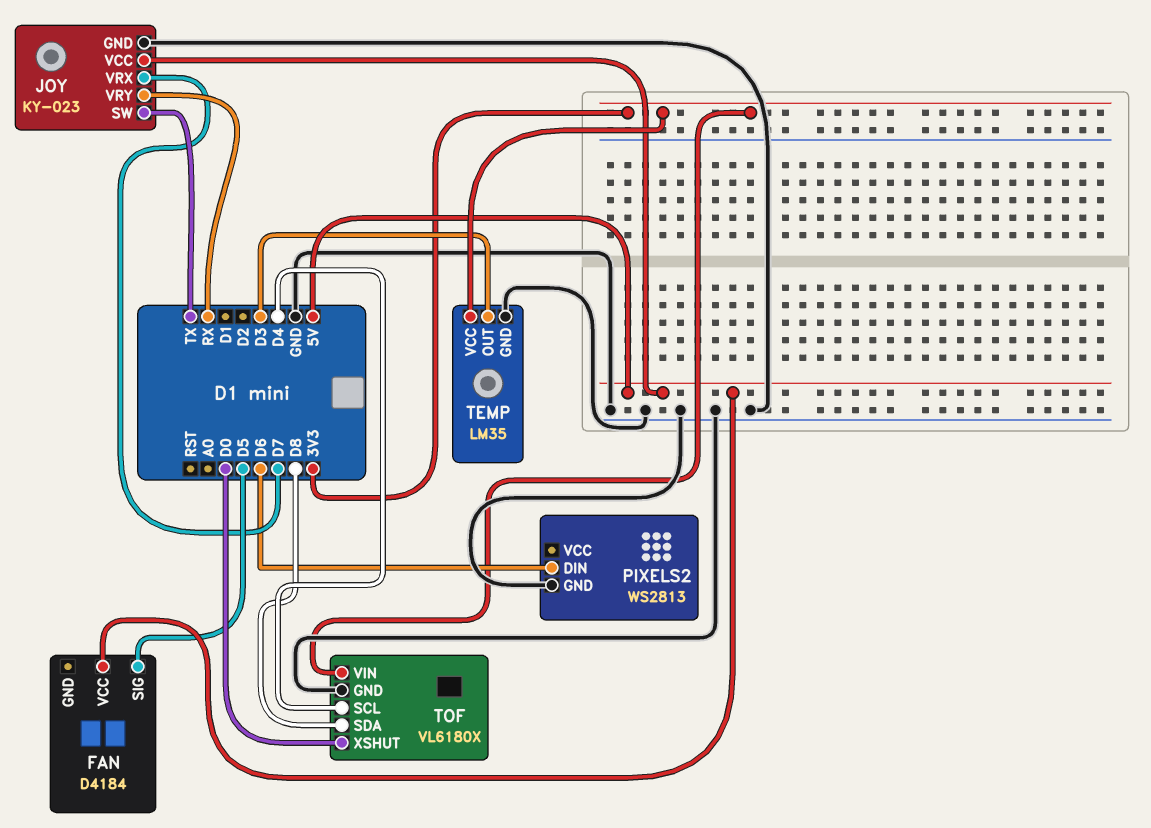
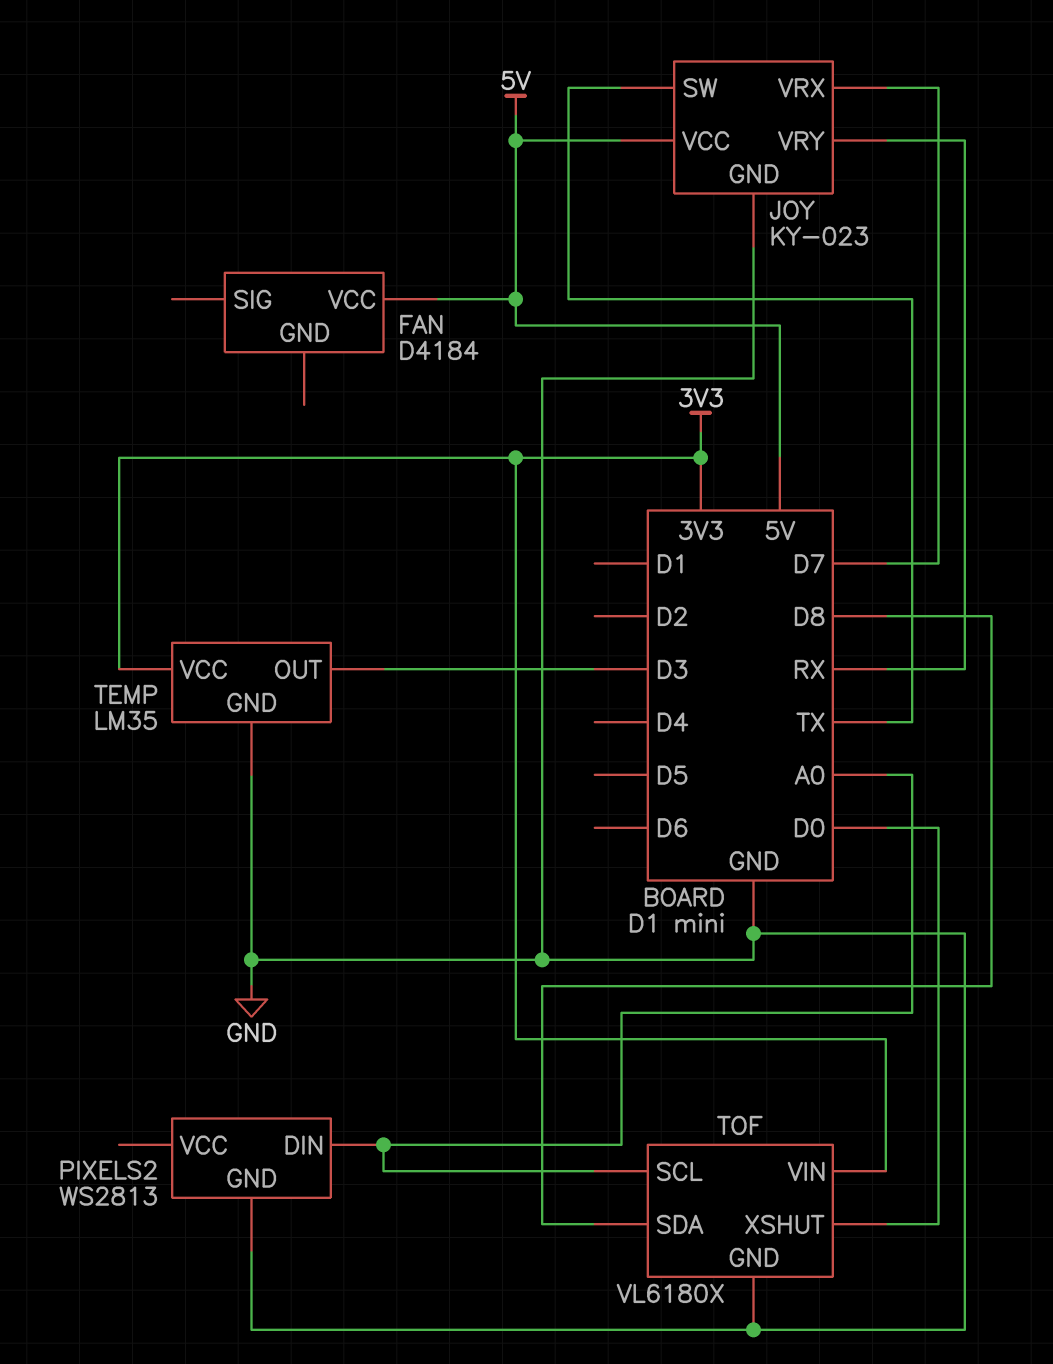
FAN pin SIG: D5 -> none
PIXELS2 pin DIN: D6 -> A0
TOF pin SCL: D4 -> A0

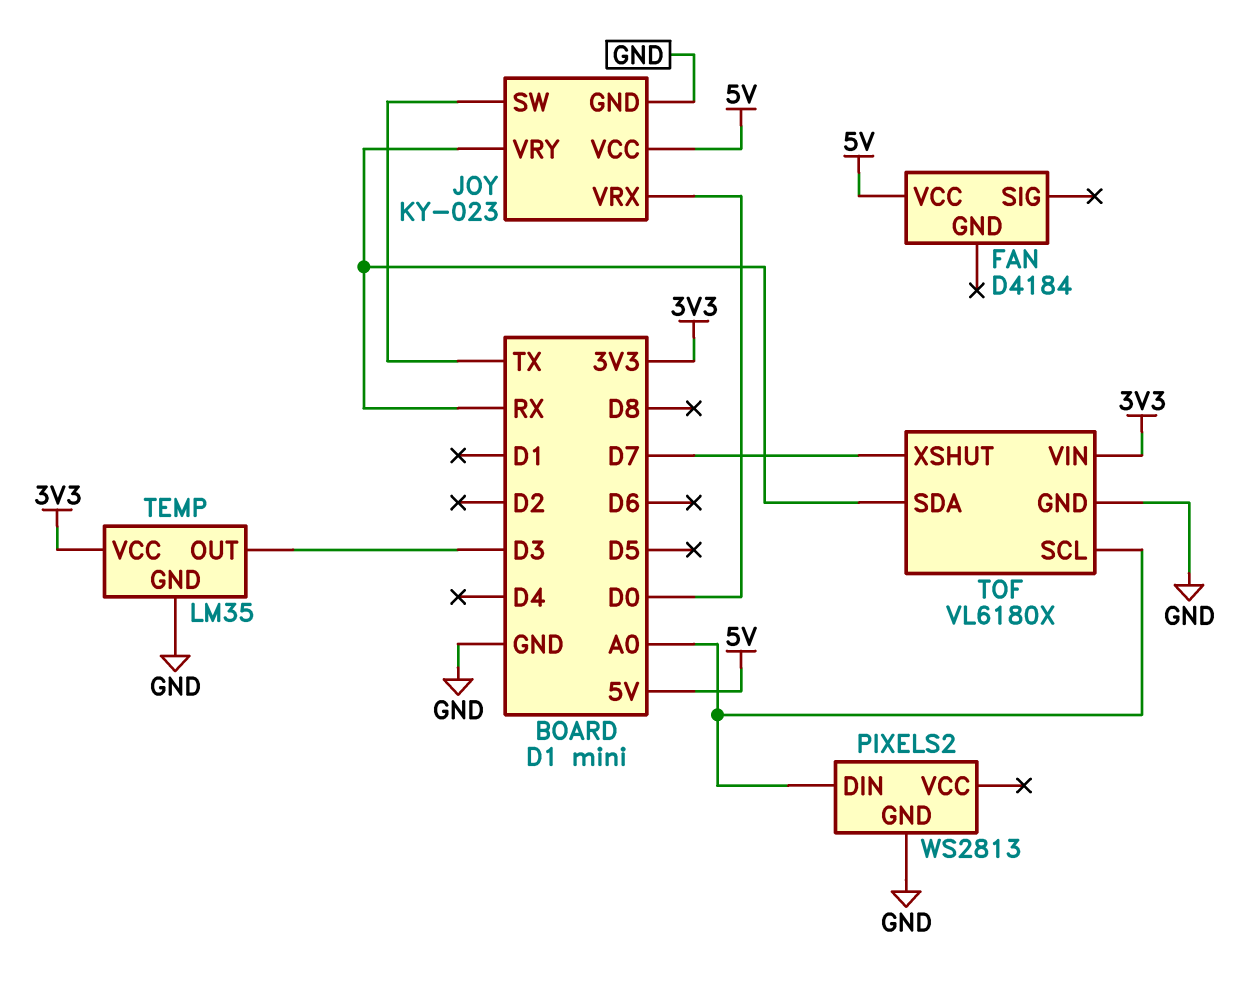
JOY pin VRX: D7 -> D0
TOF pin SDA: D8 -> RX
TOF pin XSHUT: D0 -> D7

